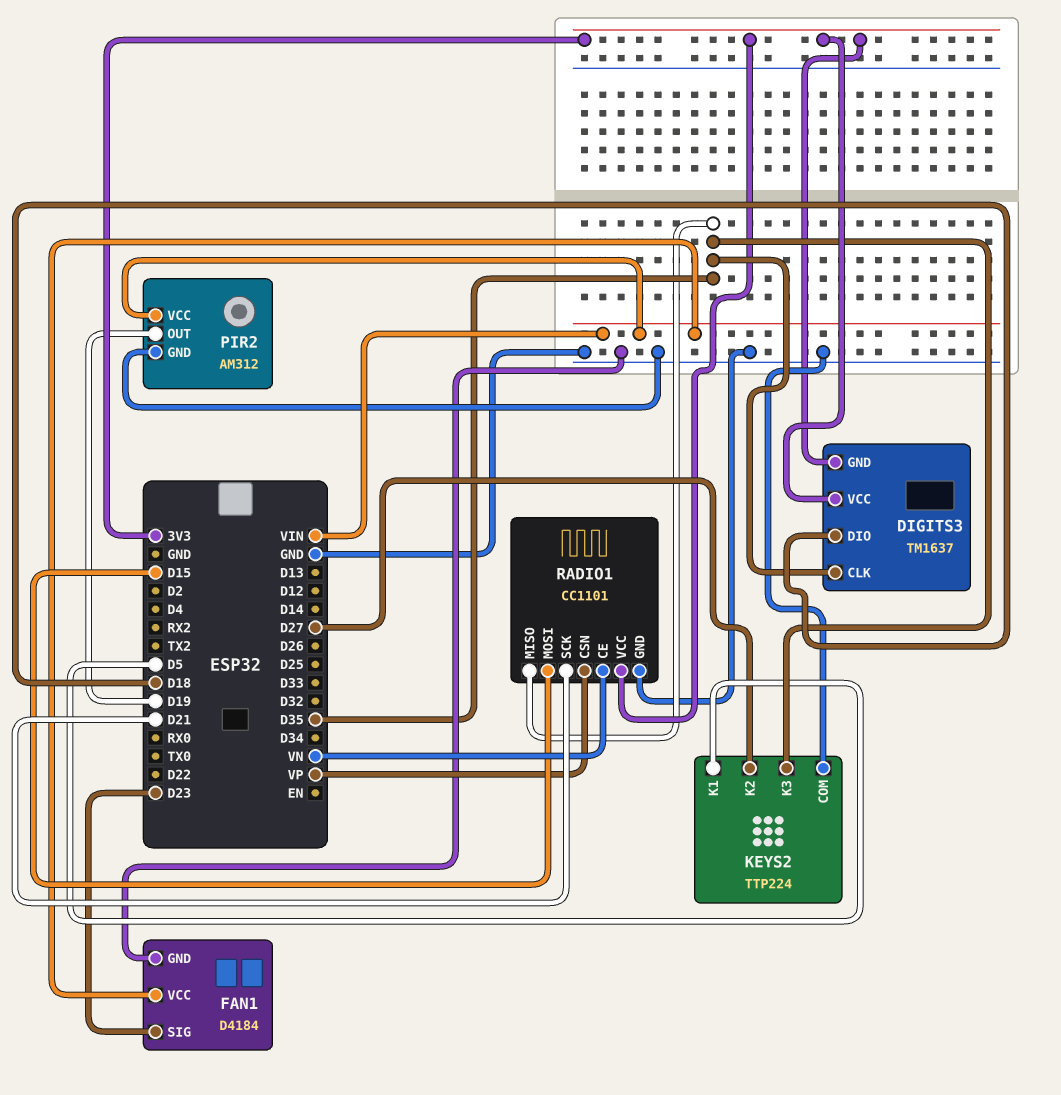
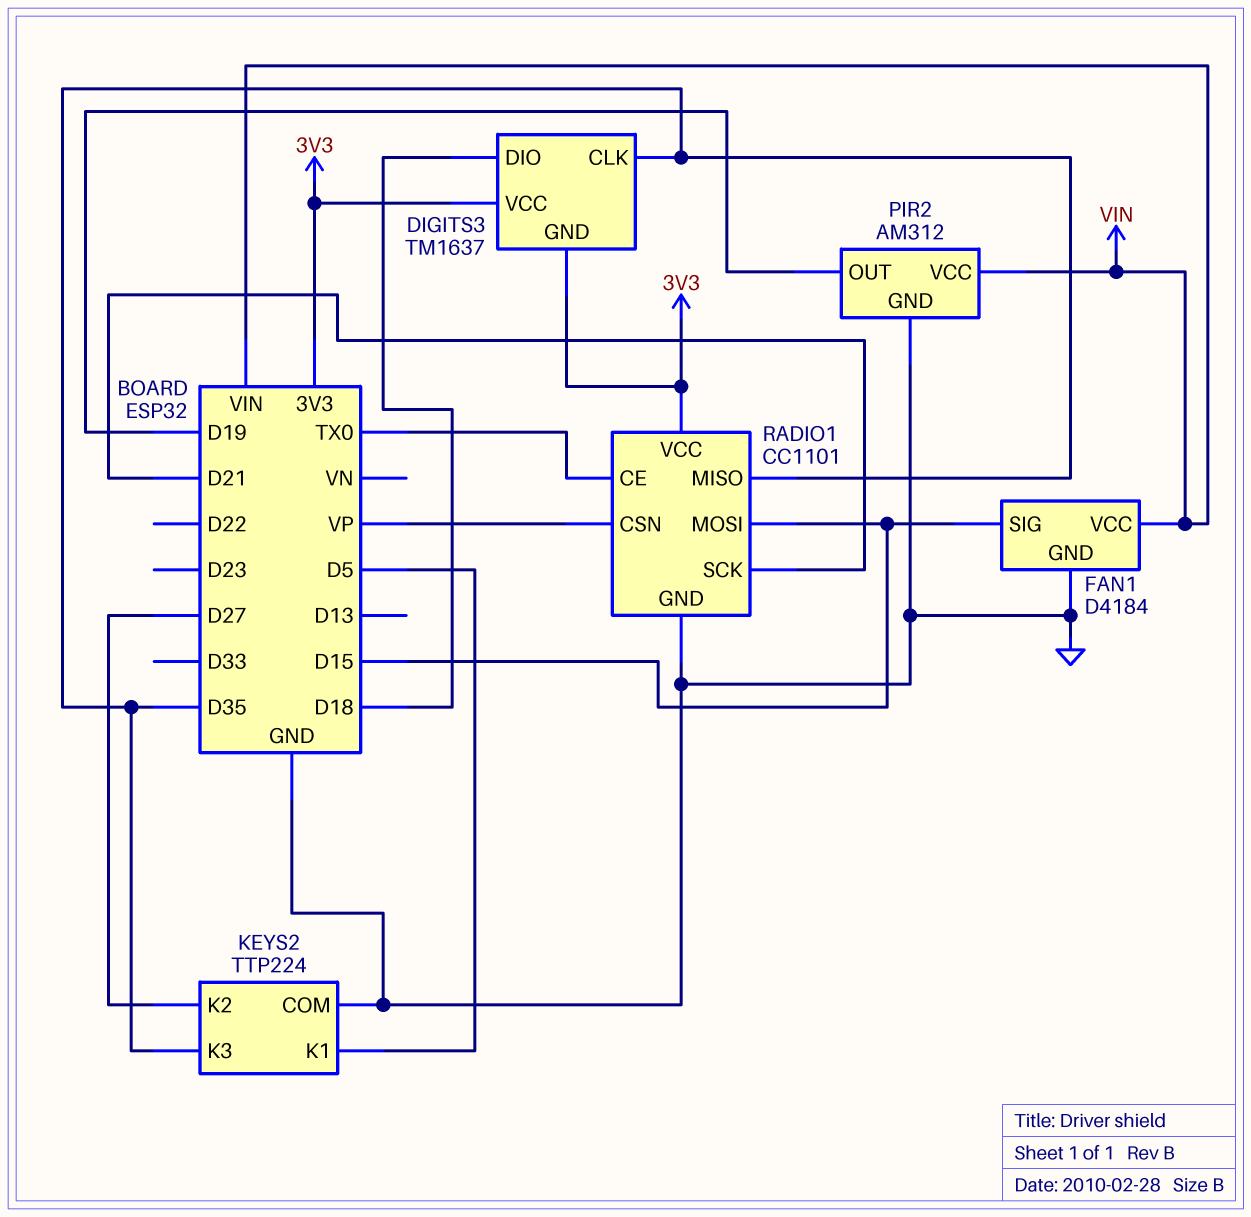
FAN1 pin SIG: D23 -> D15
RADIO1 pin CE: VN -> TX0

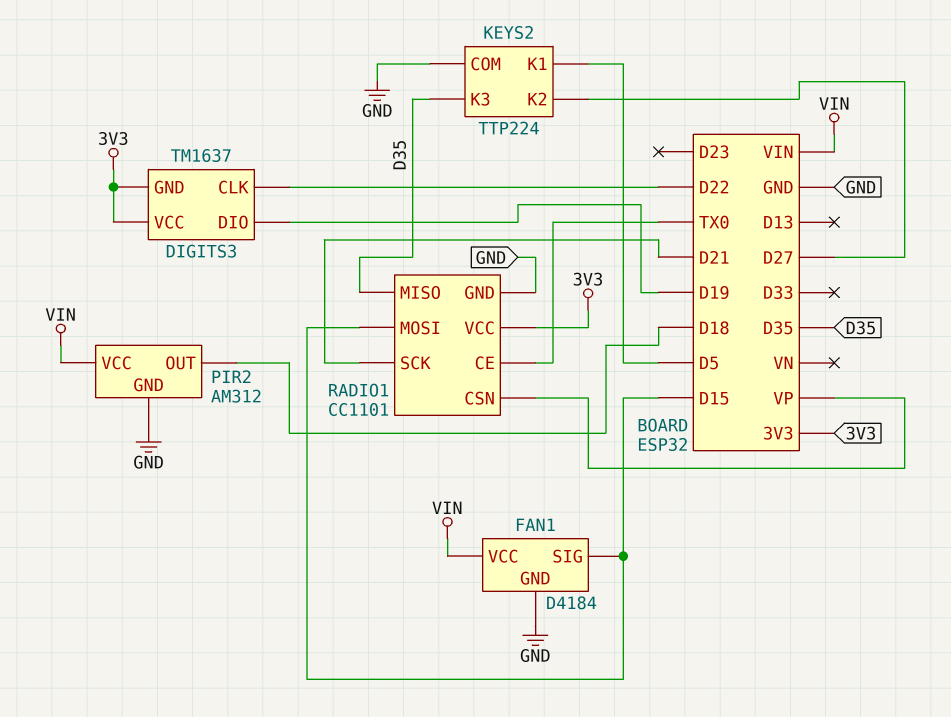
DIGITS3 pin CLK: D35 -> D22
DIGITS3 pin DIO: D18 -> D19
PIR2 pin OUT: D19 -> D18

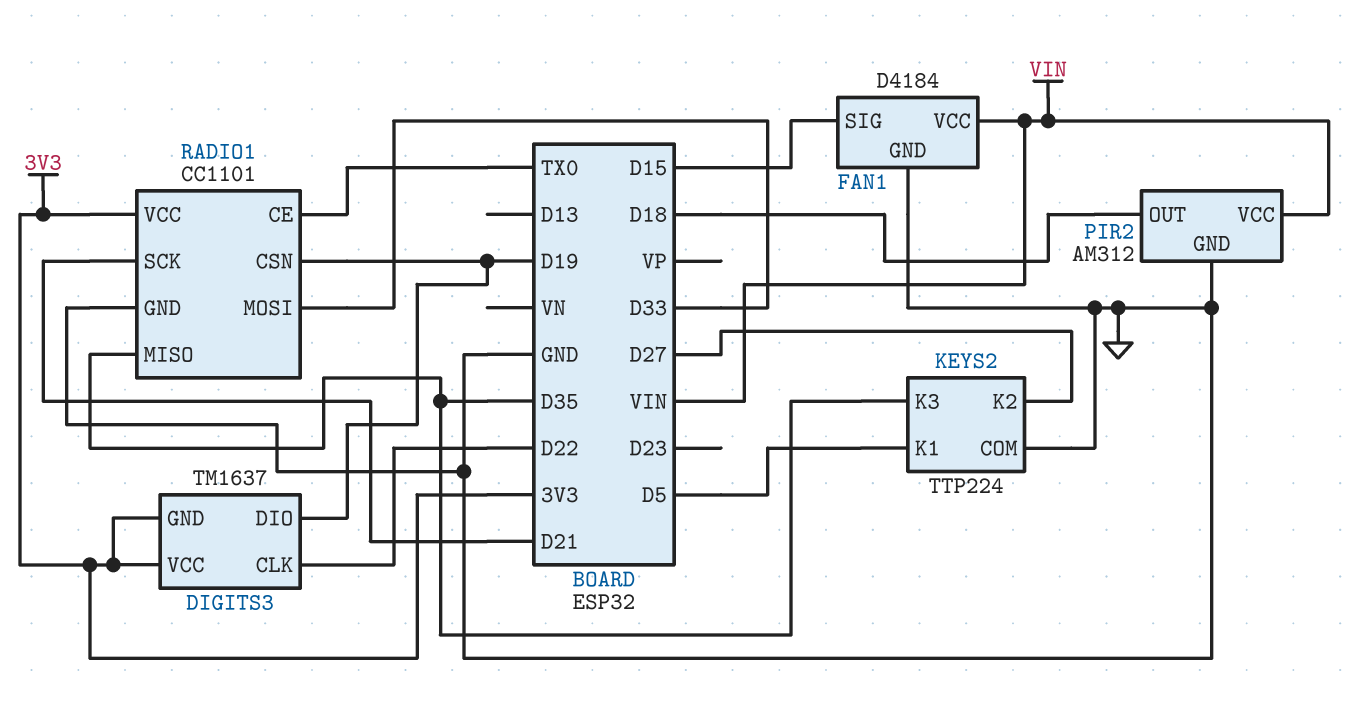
RADIO1 pin CSN: VP -> D19
RADIO1 pin MOSI: D15 -> D33

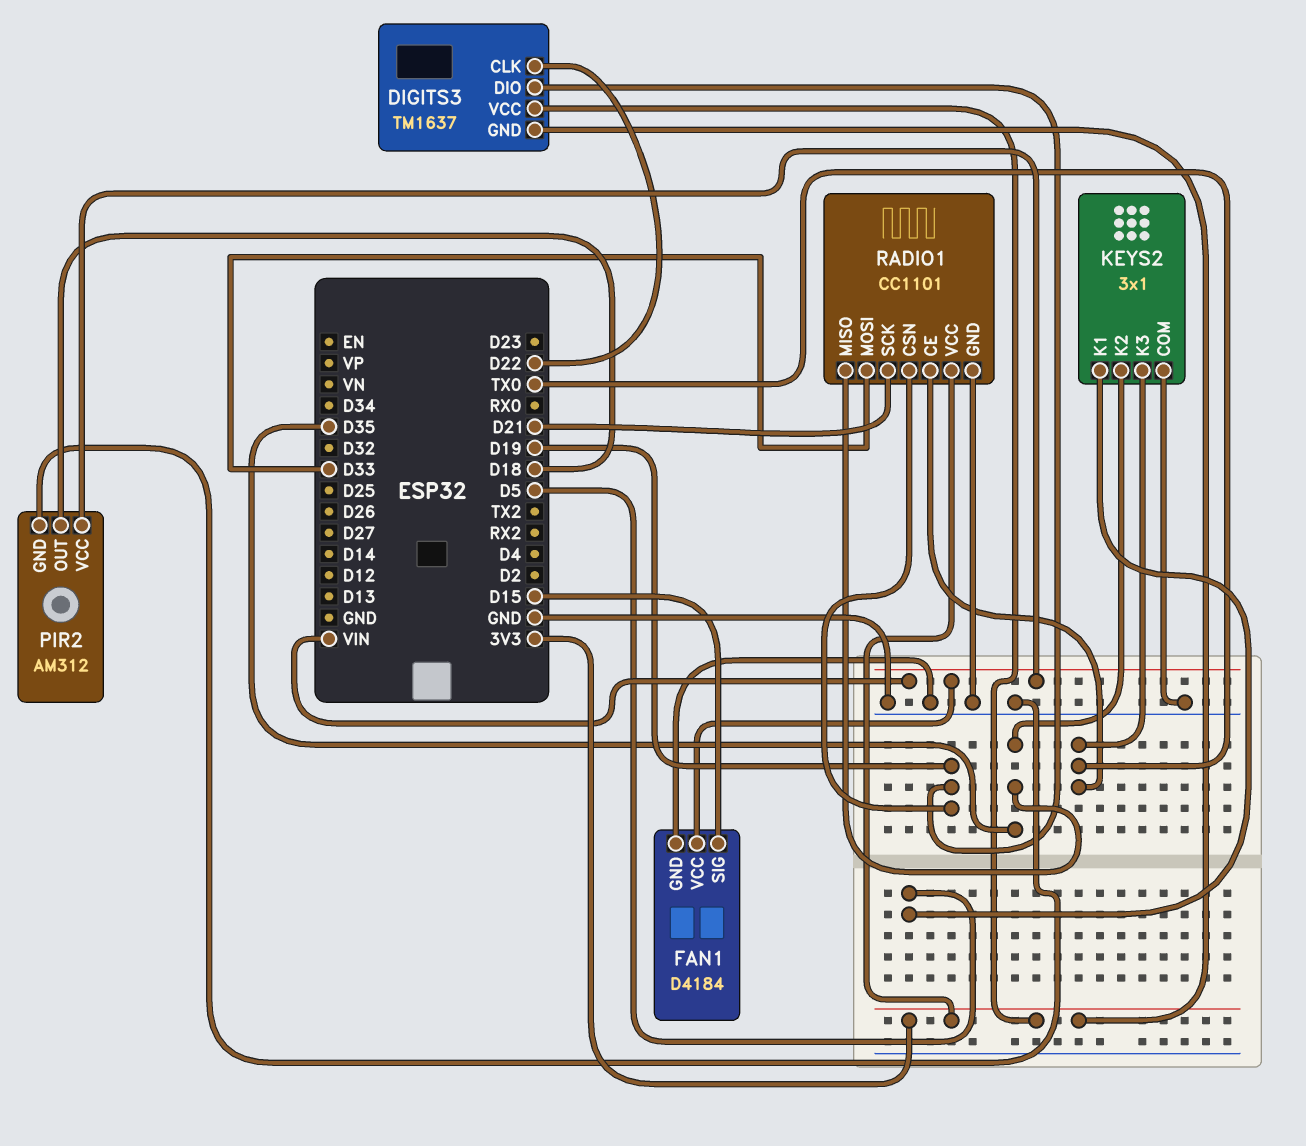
KEYS2: TTP224 -> 3x1
KEYS2 pin K2: D27 -> D35
KEYS2 pin K3: D35 -> TX0

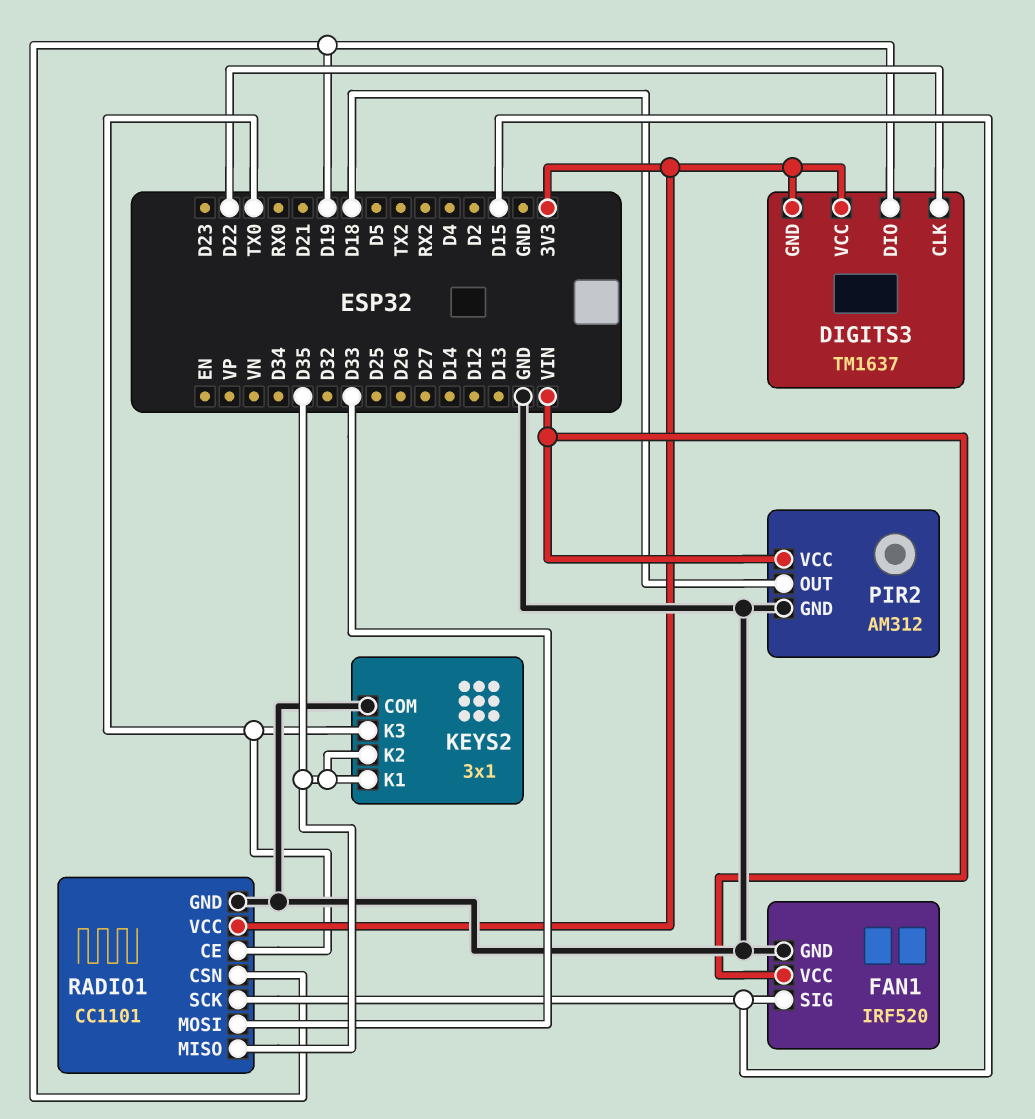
FAN1: D4184 -> IRF520
KEYS2 pin K1: D5 -> D35
RADIO1 pin SCK: D21 -> D15

